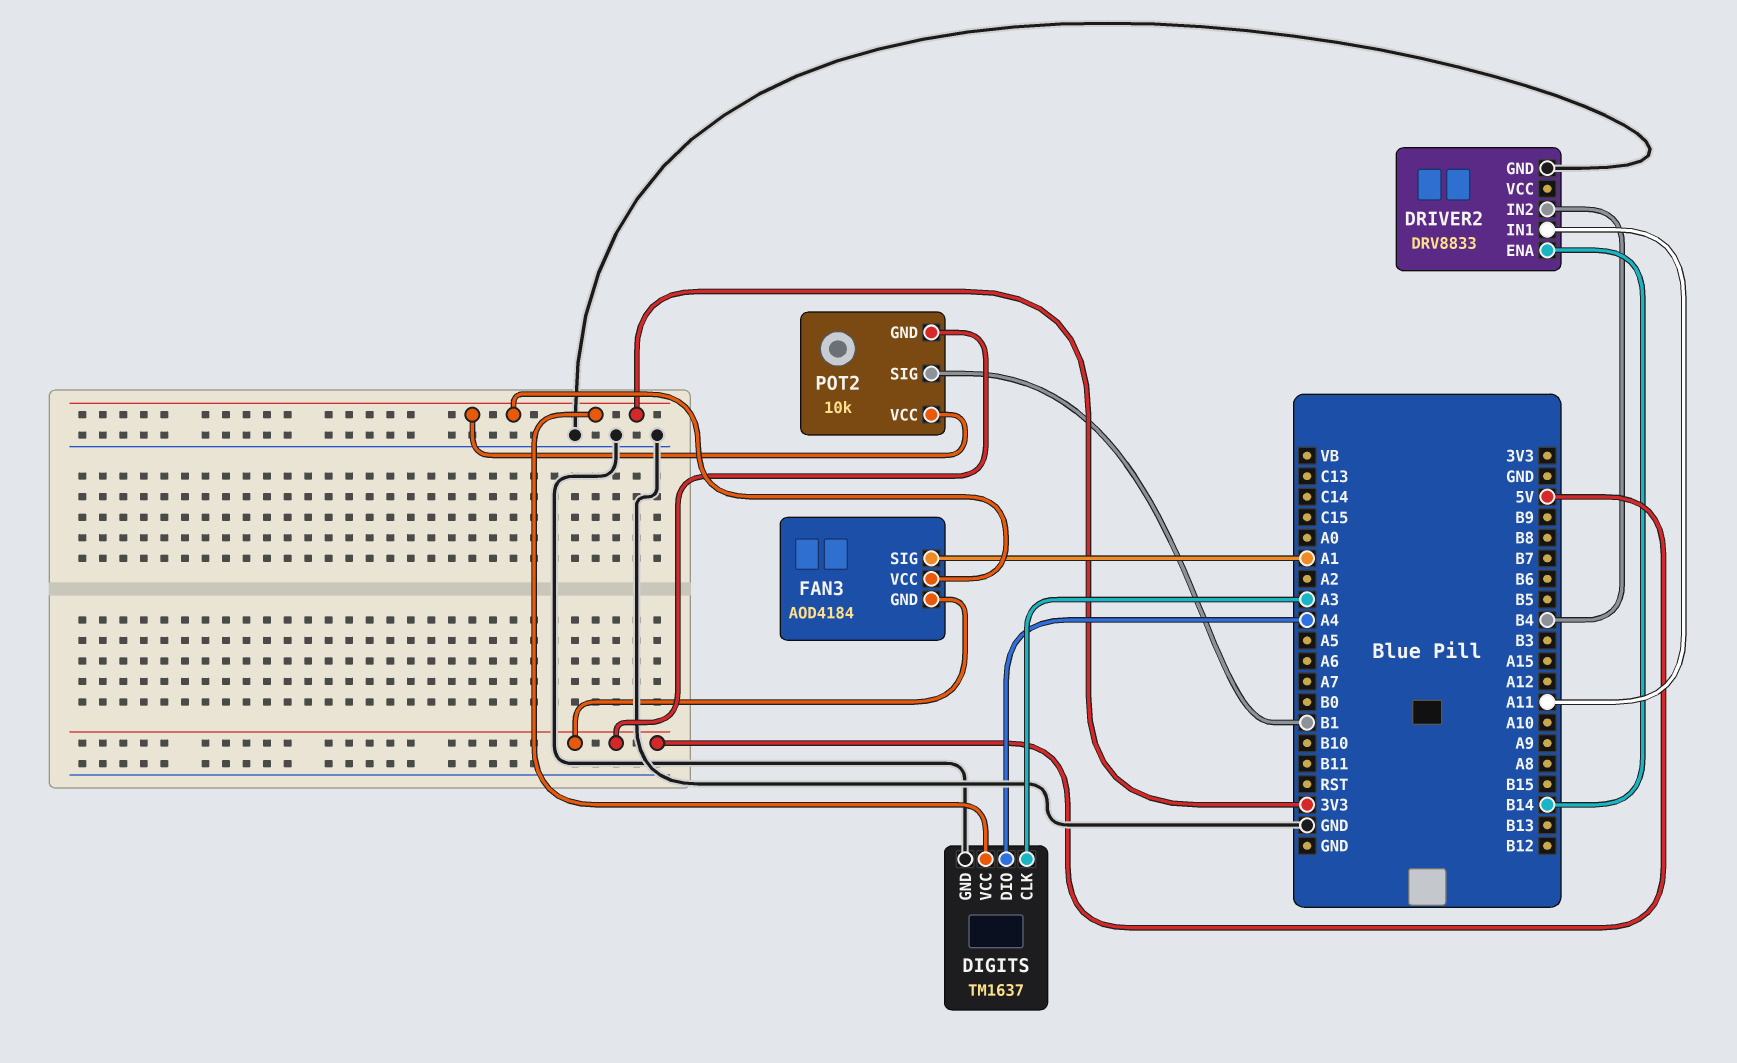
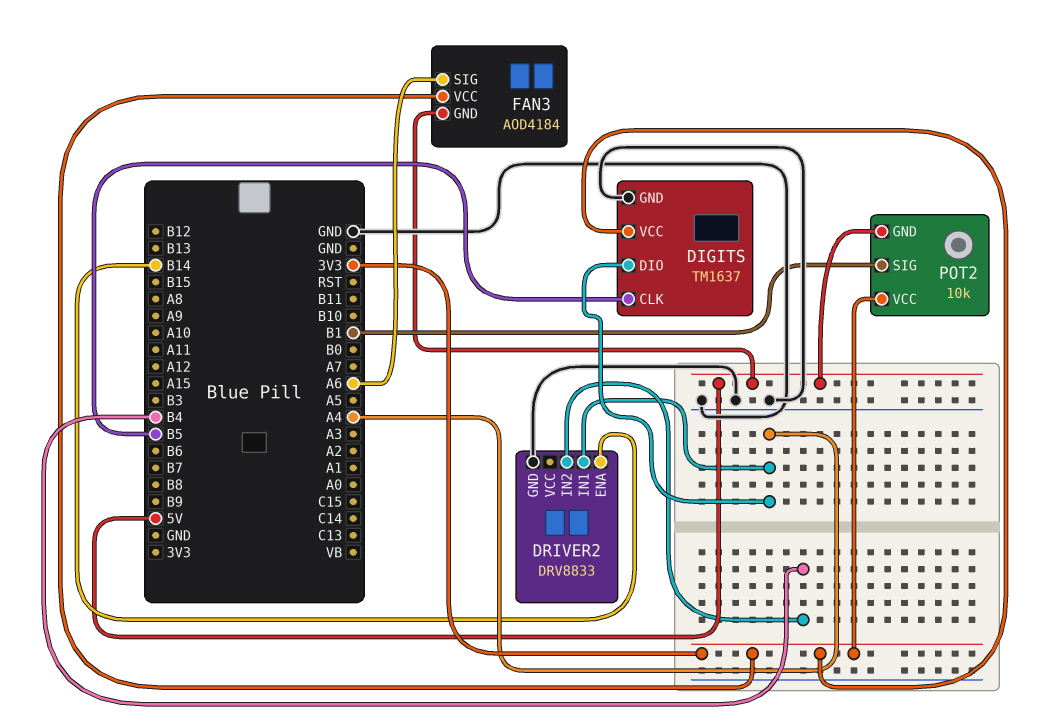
DIGITS pin CLK: A3 -> B5
DRIVER2 pin IN1: A11 -> A4
FAN3 pin SIG: A1 -> A6

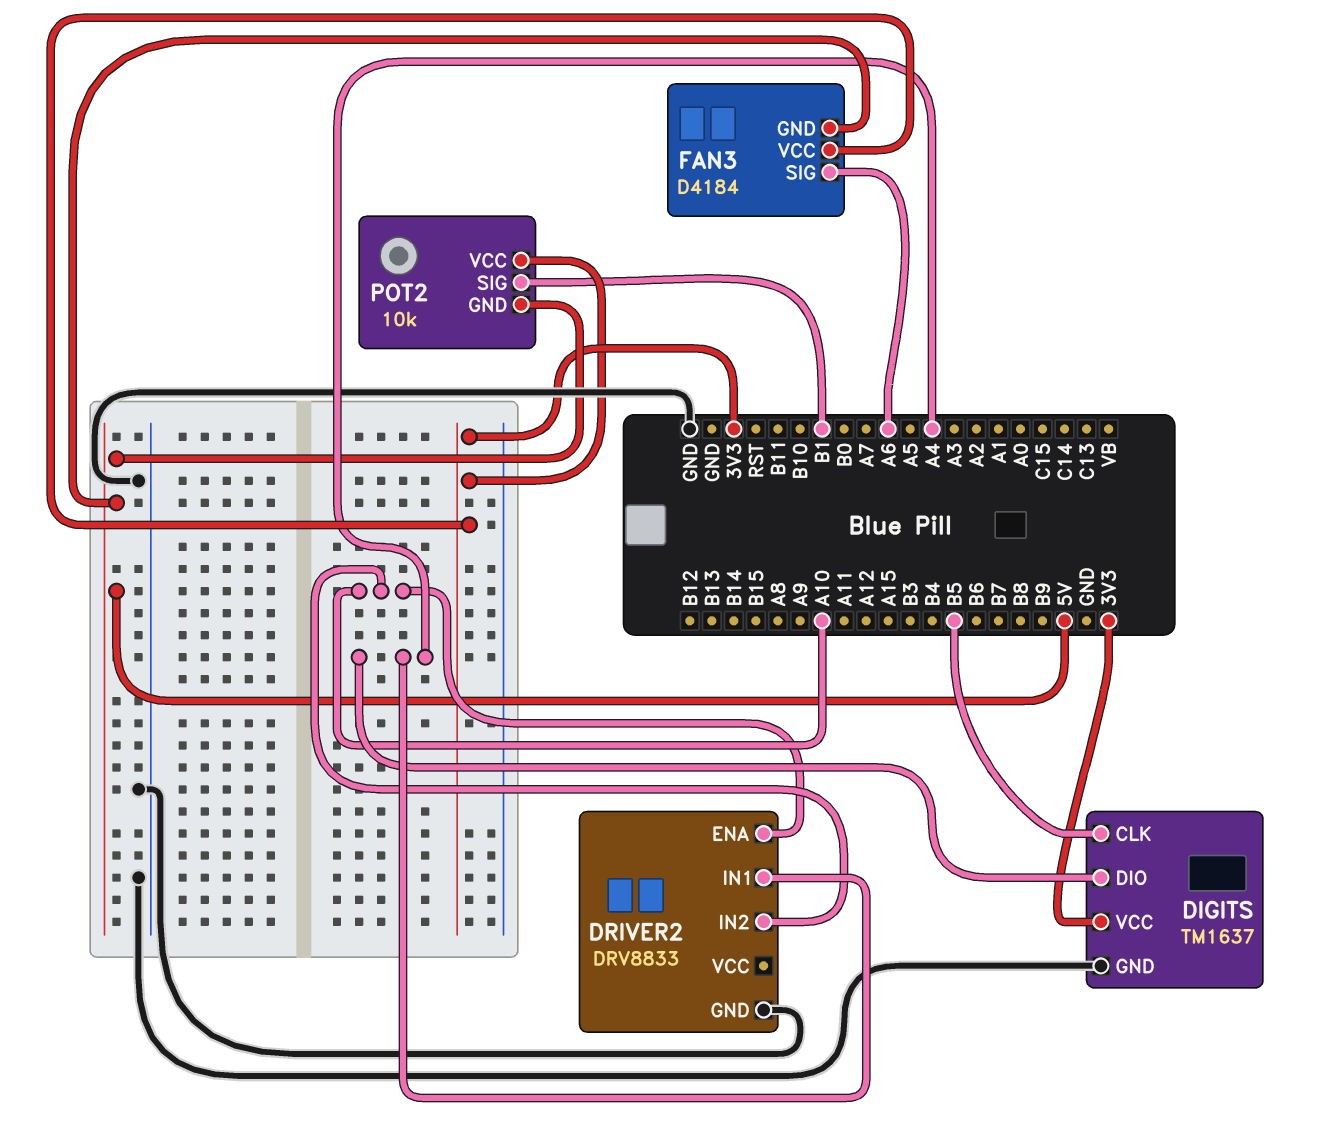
DRIVER2 pin ENA: B14 -> A10
DRIVER2 pin IN2: B4 -> A10
FAN3: AOD4184 -> D4184

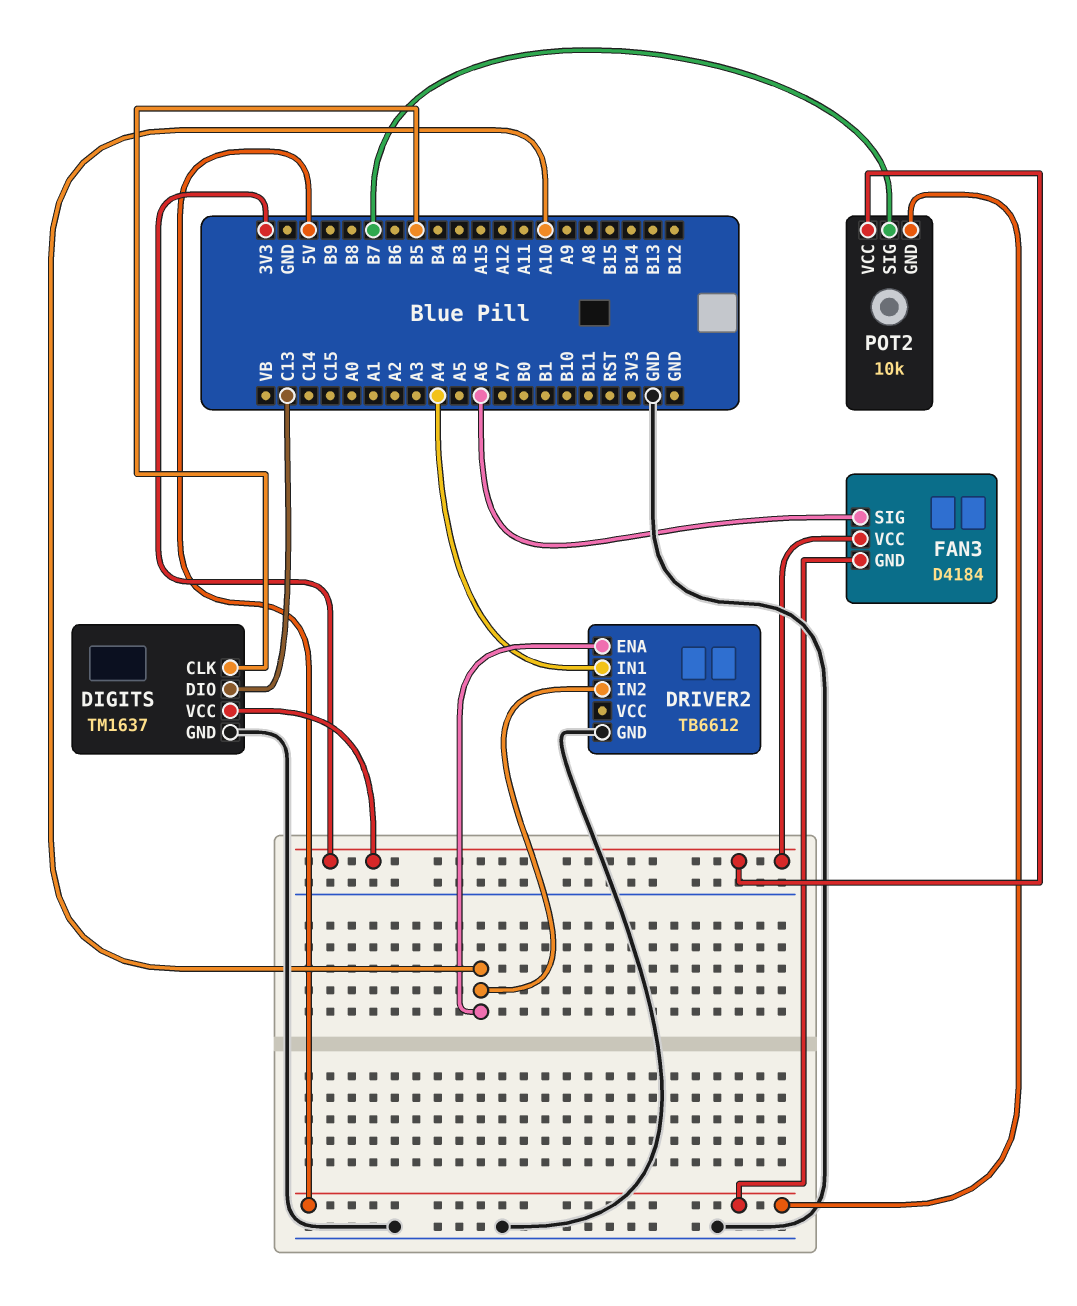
DIGITS pin DIO: A4 -> C13
DRIVER2: DRV8833 -> TB6612
POT2 pin SIG: B1 -> B7

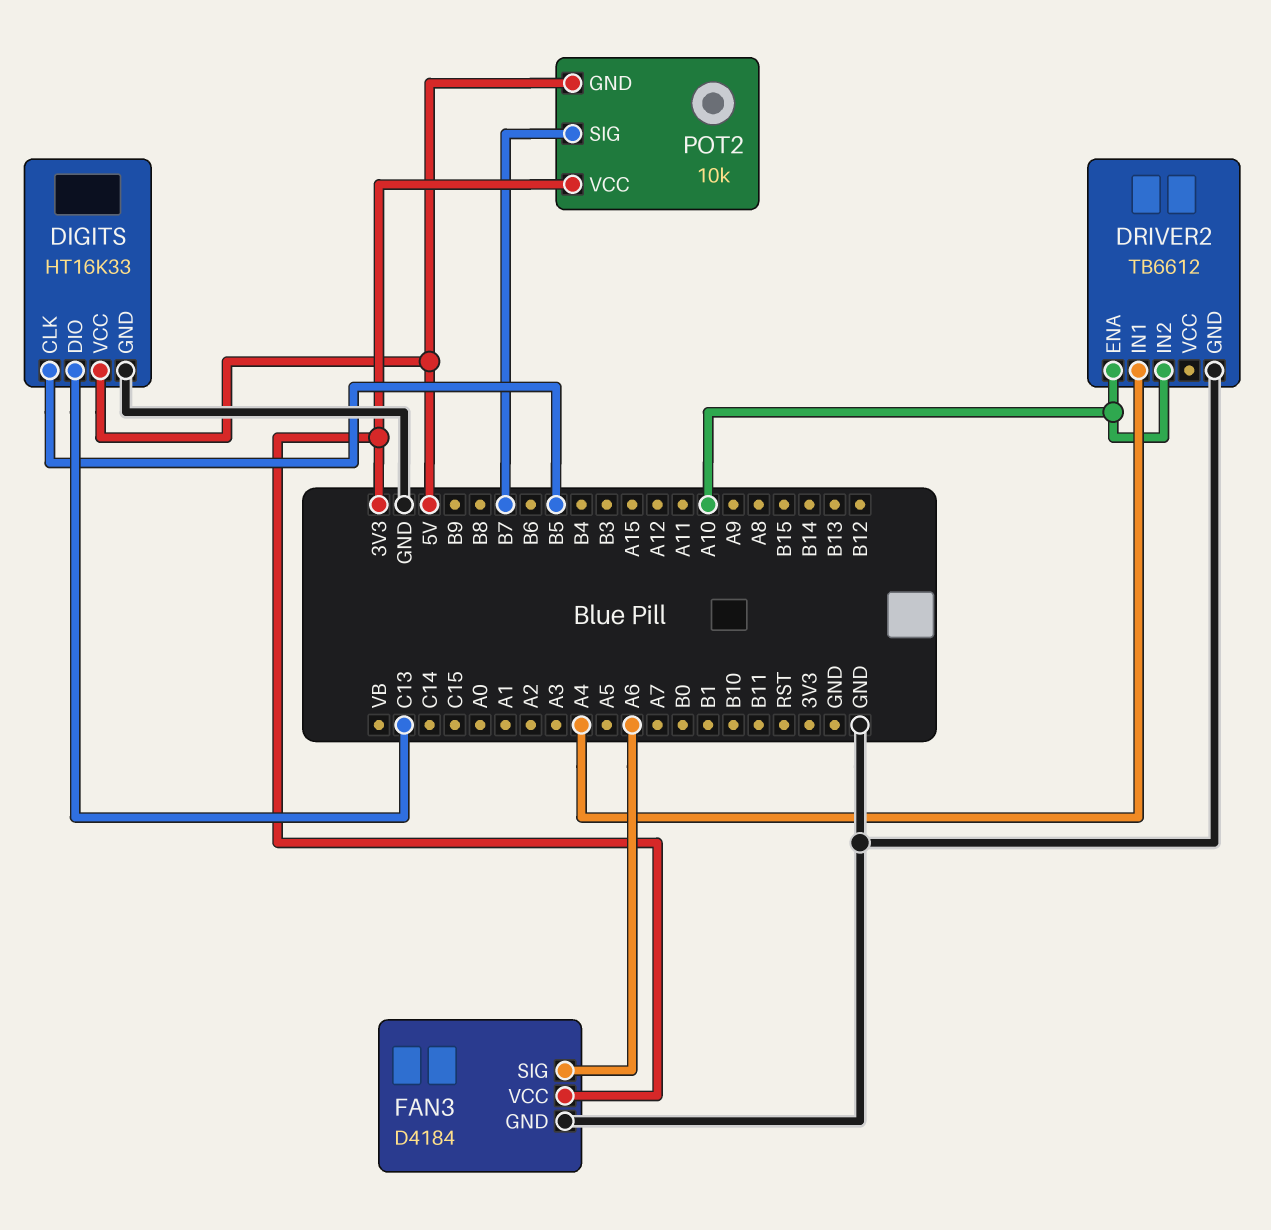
DIGITS: TM1637 -> HT16K33
DIGITS pin VCC: 3V3 -> 5V
FAN3 pin GND: 5V -> GND

